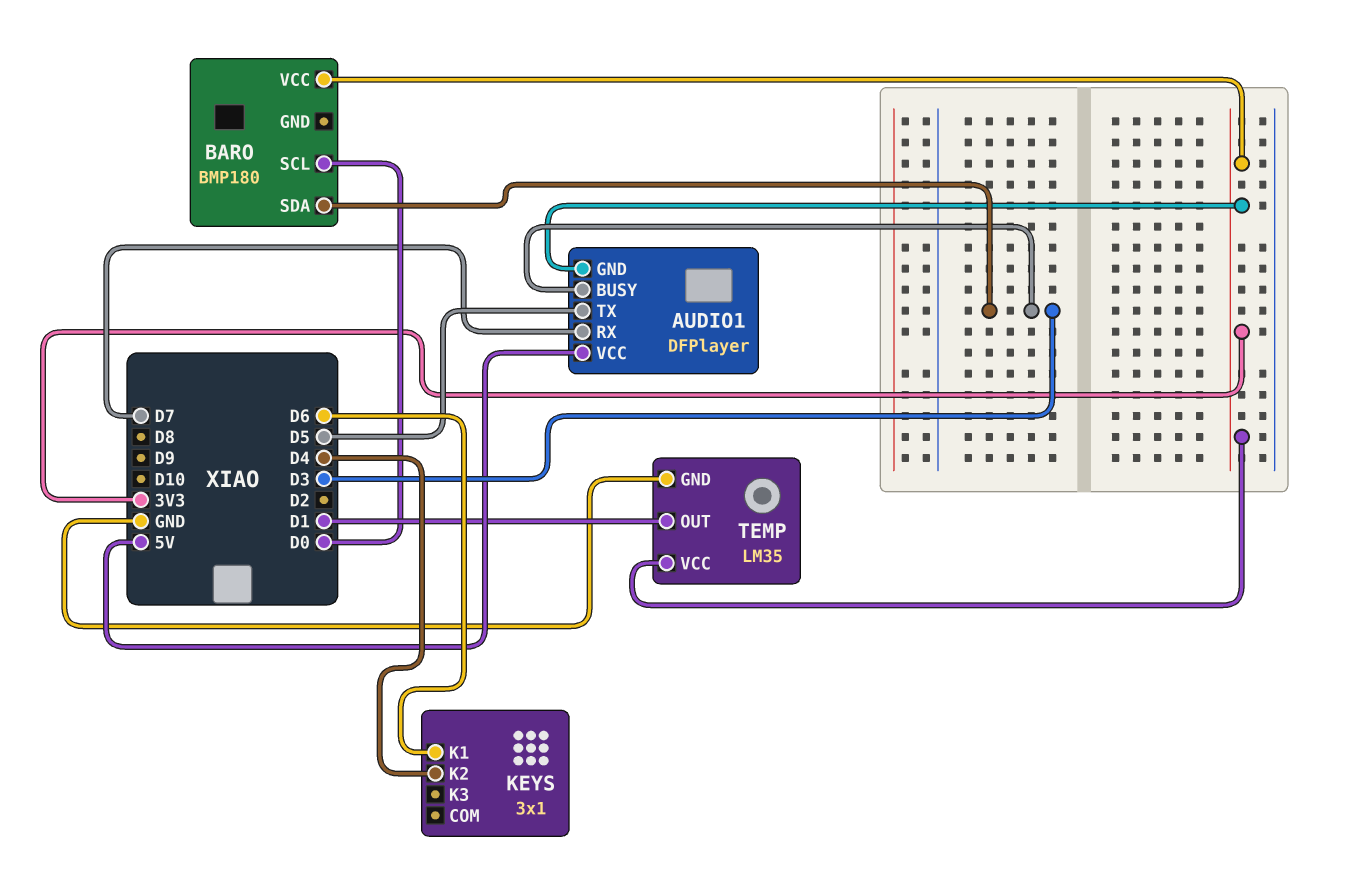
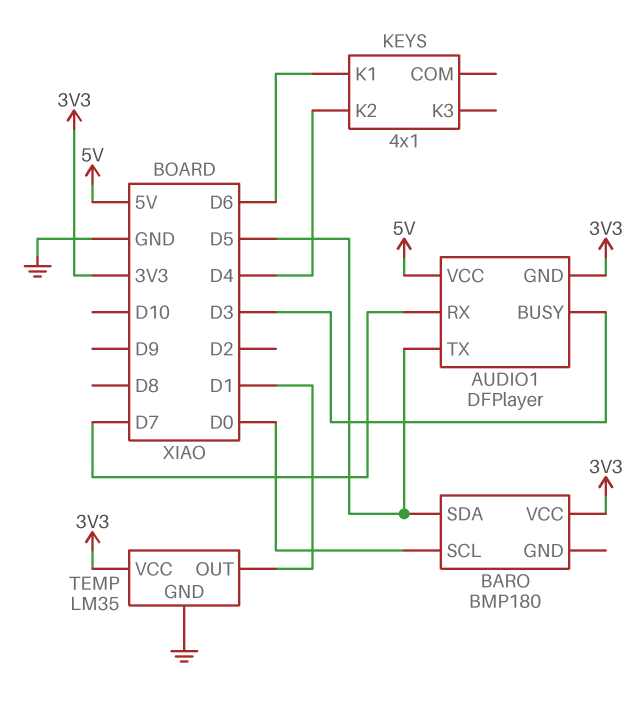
BARO pin SDA: D3 -> D5
KEYS: 3x1 -> 4x1

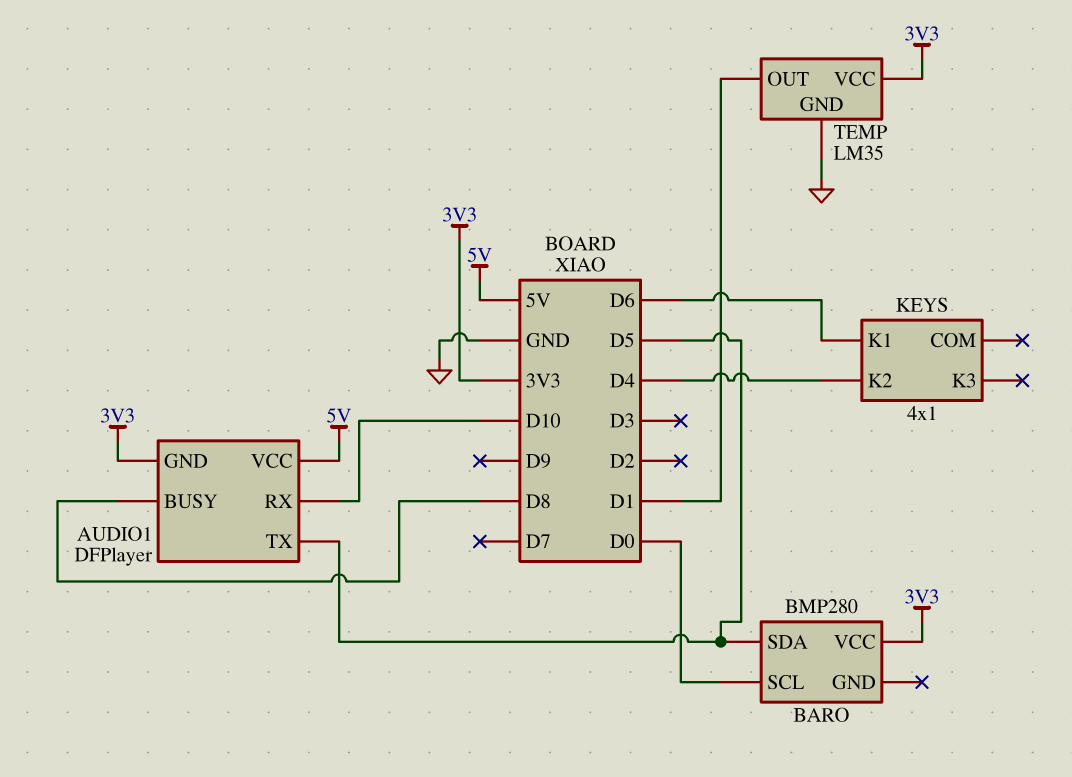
AUDIO1 pin BUSY: D3 -> D8
AUDIO1 pin RX: D7 -> D10
BARO: BMP180 -> BMP280

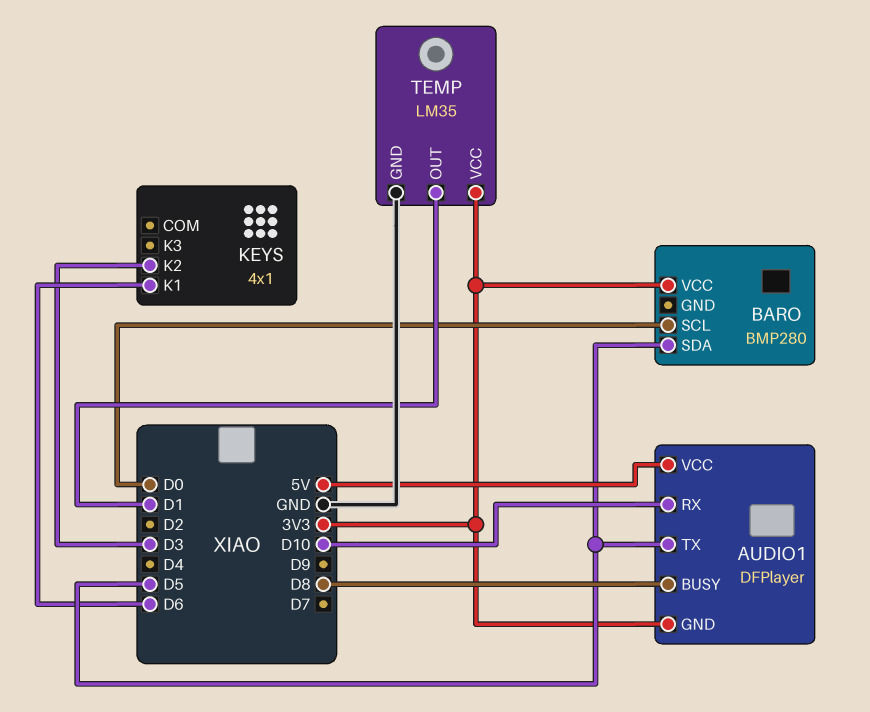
KEYS pin K2: D4 -> D3

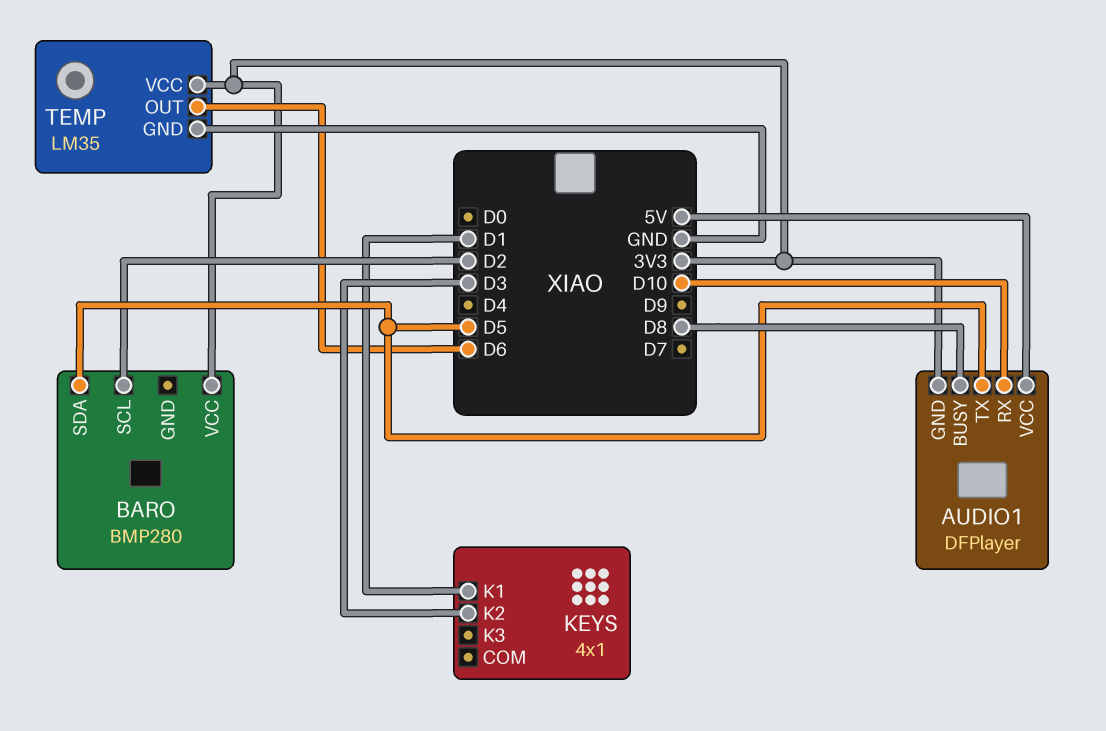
BARO pin SCL: D0 -> D2
KEYS pin K1: D6 -> D1
TEMP pin OUT: D1 -> D6

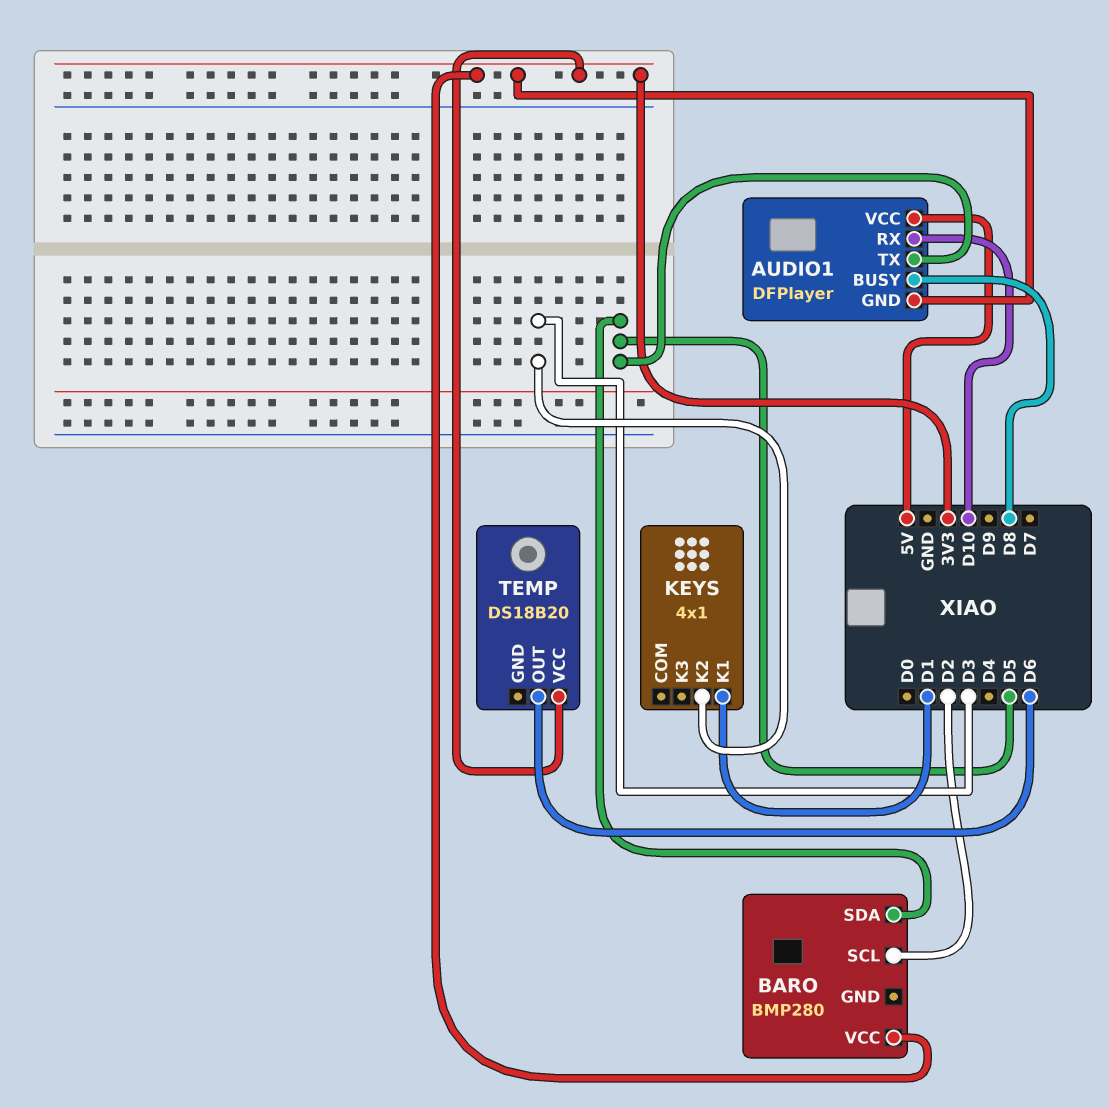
TEMP: LM35 -> DS18B20
TEMP pin GND: GND -> none

